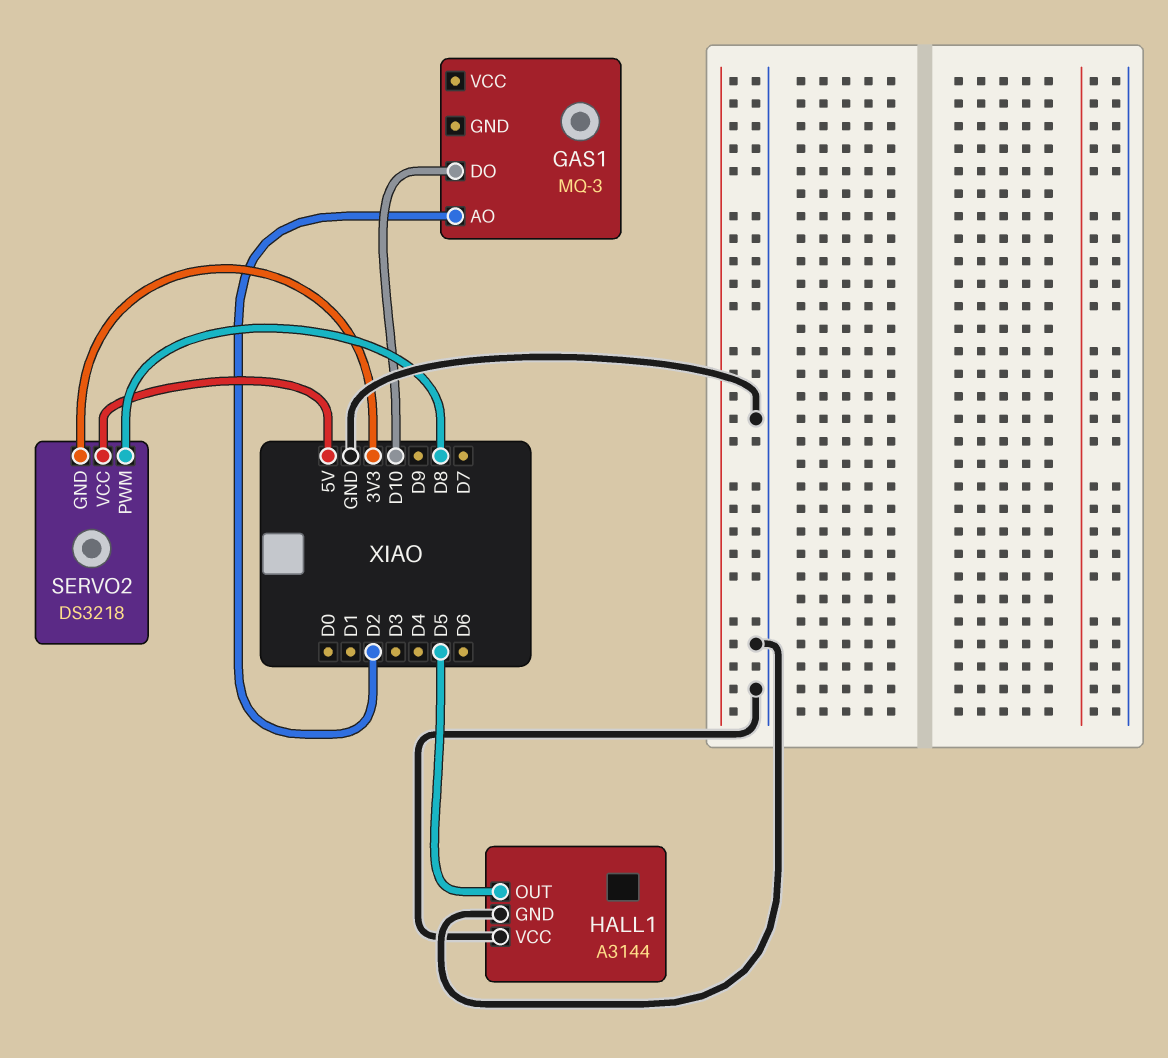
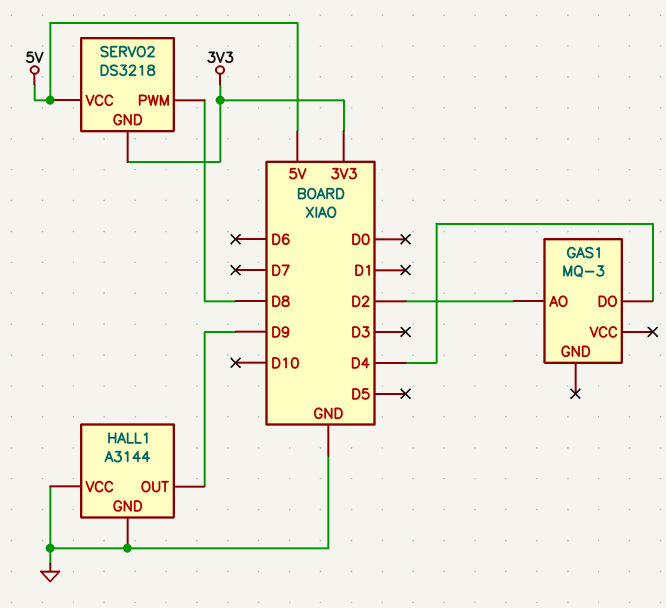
GAS1 pin DO: D10 -> D4
HALL1 pin OUT: D5 -> D9

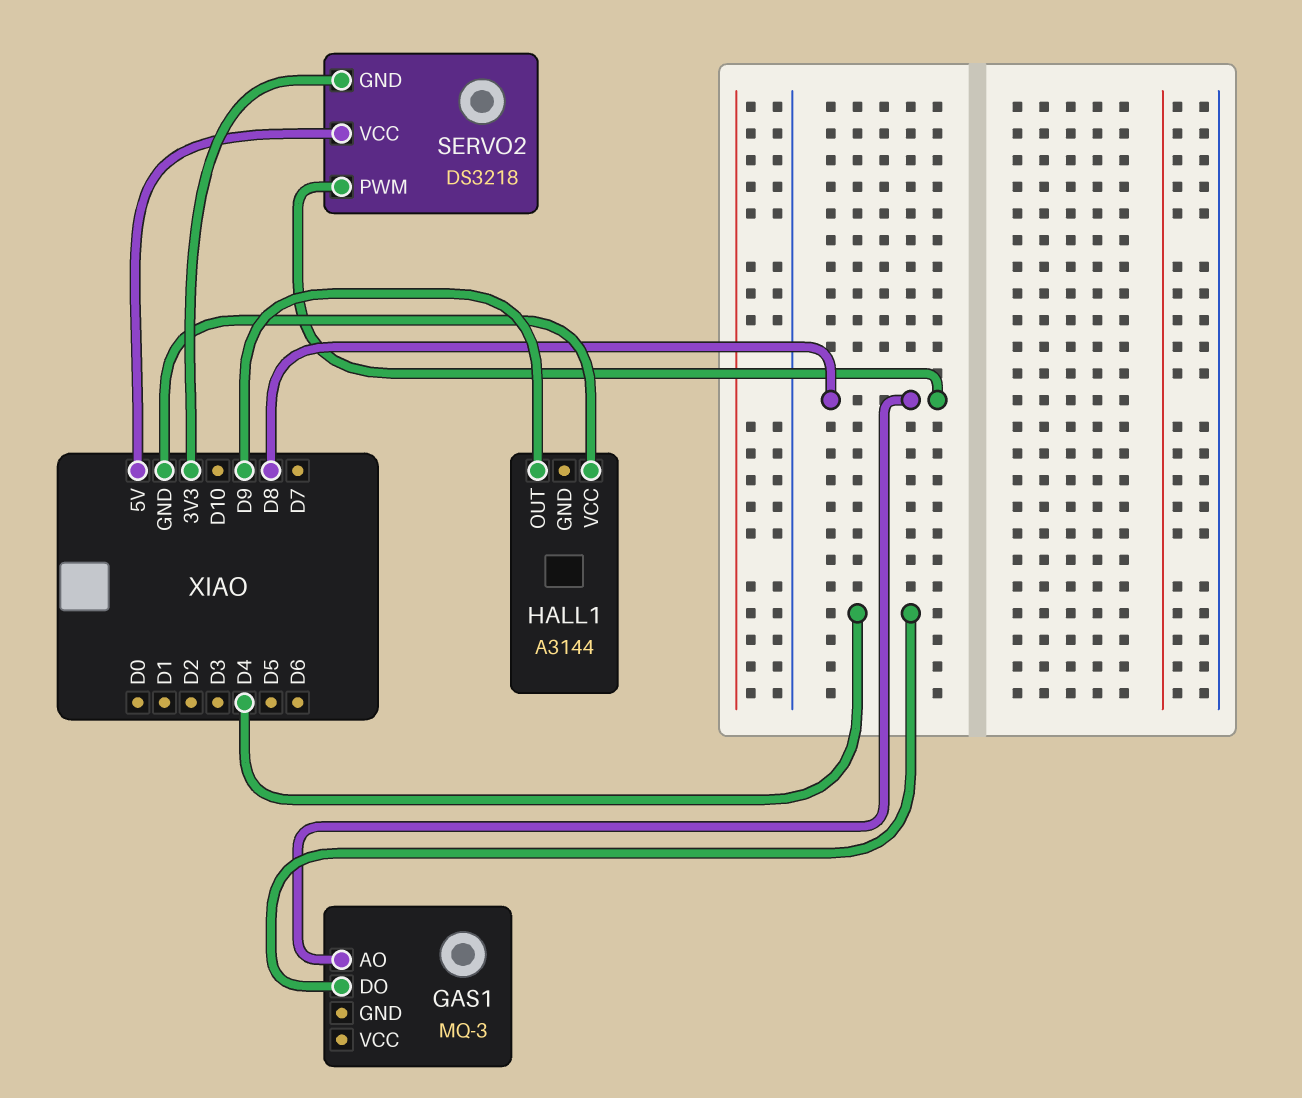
GAS1 pin AO: D2 -> D8
HALL1 pin GND: GND -> none

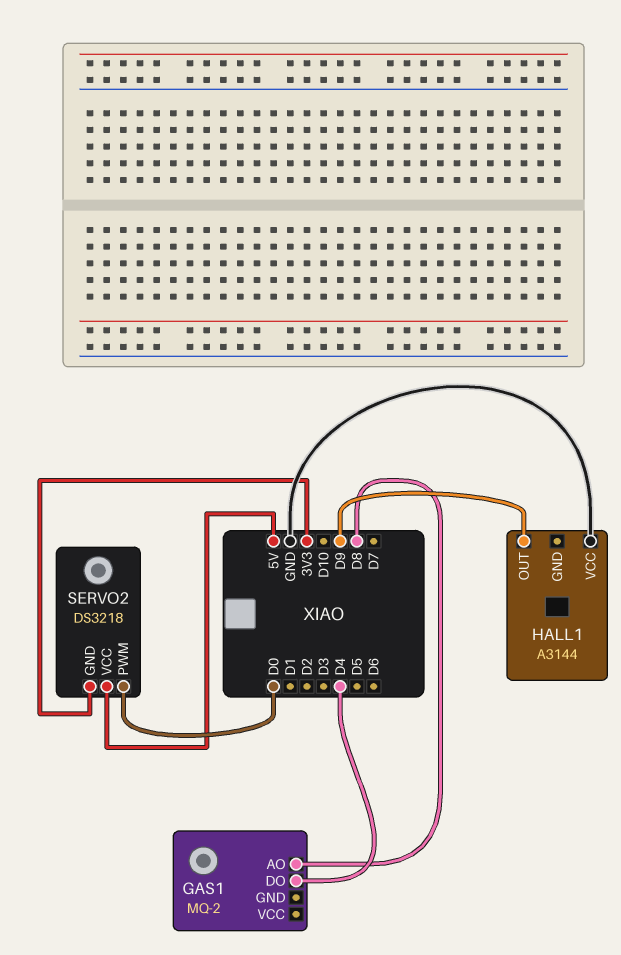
GAS1: MQ-3 -> MQ-2
SERVO2 pin PWM: D8 -> D0

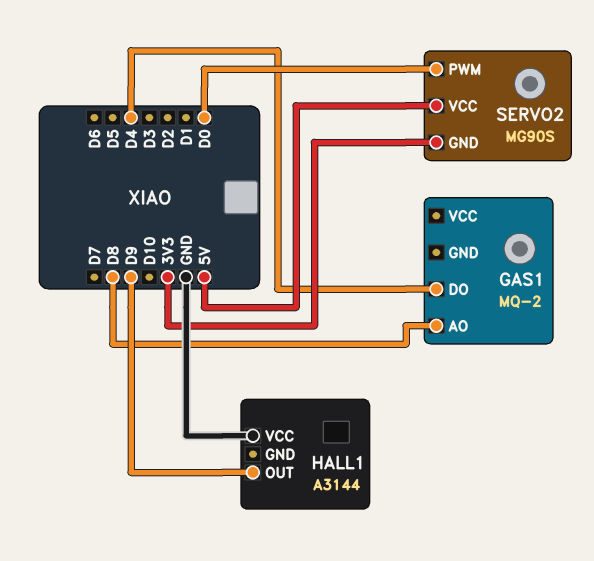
SERVO2: DS3218 -> MG90S

